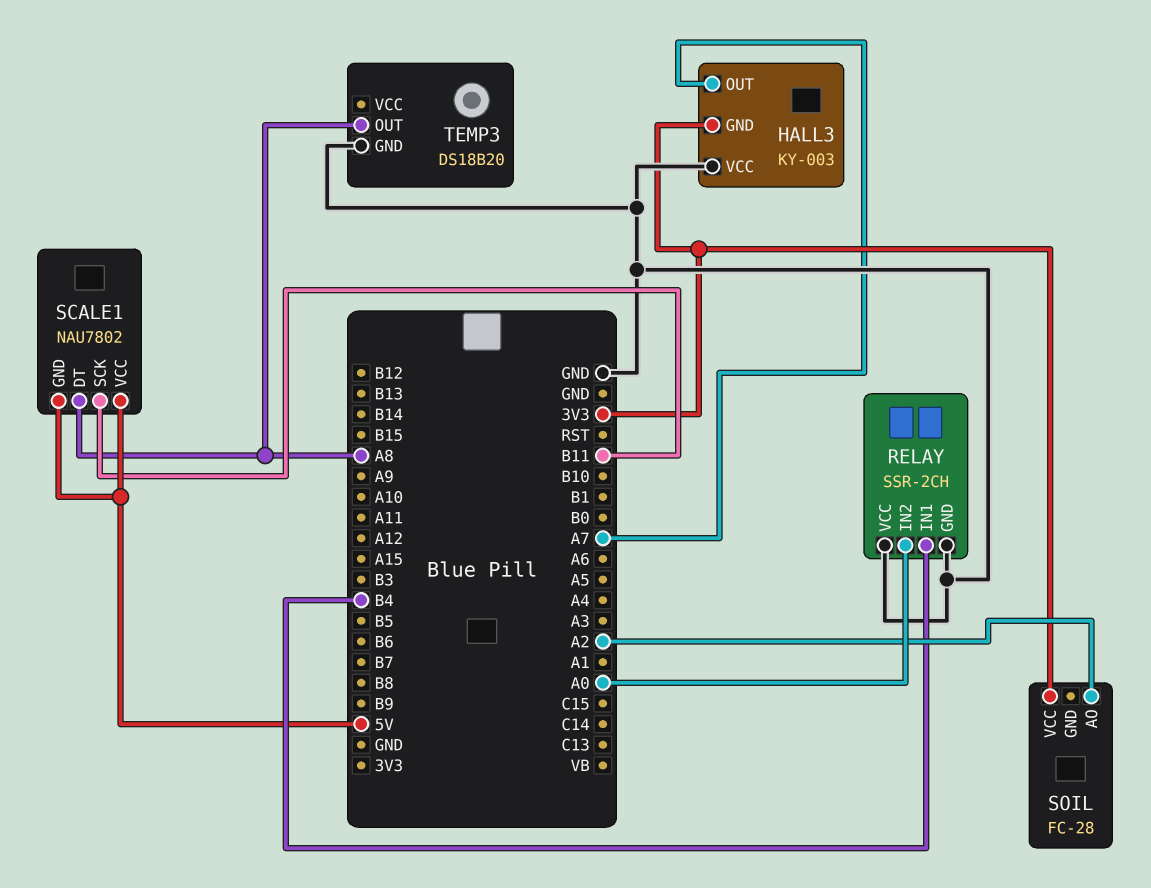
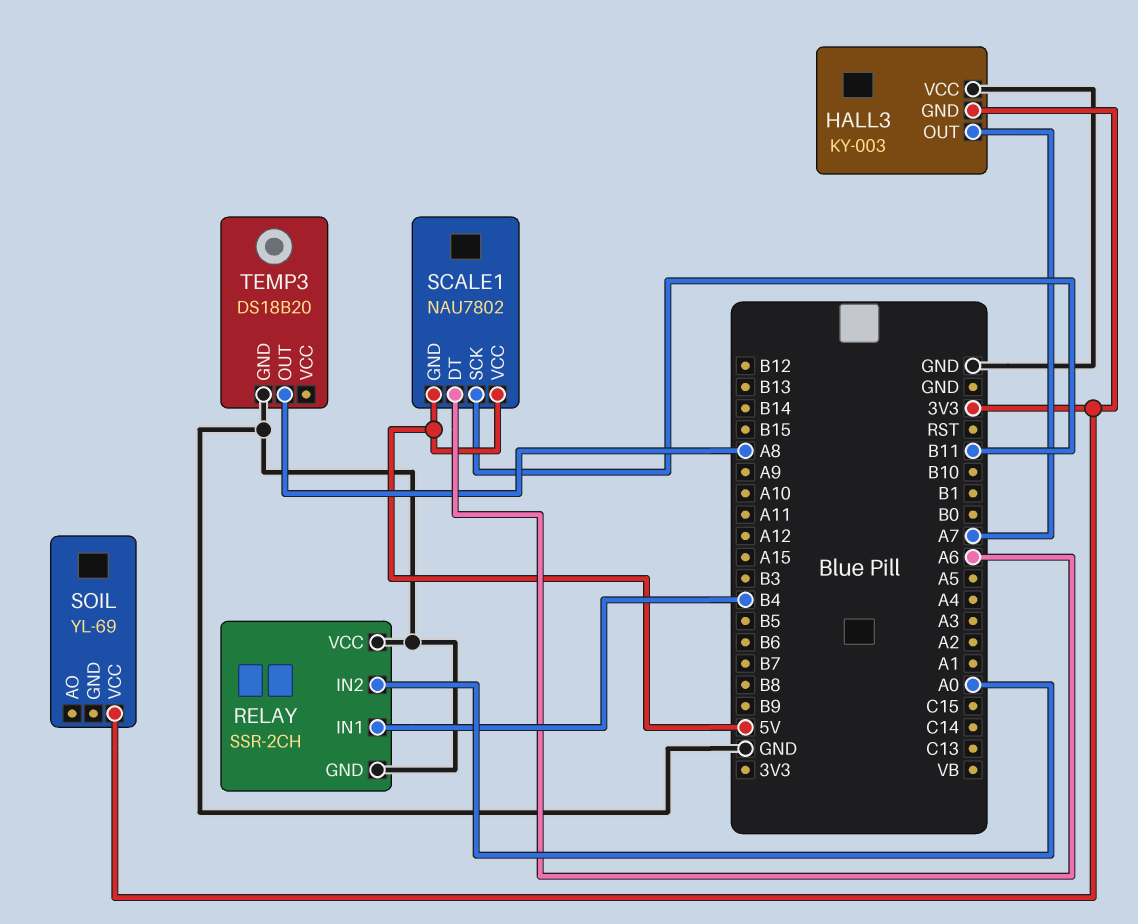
SCALE1 pin DT: A8 -> A6
SOIL: FC-28 -> YL-69
SOIL pin AO: A2 -> none

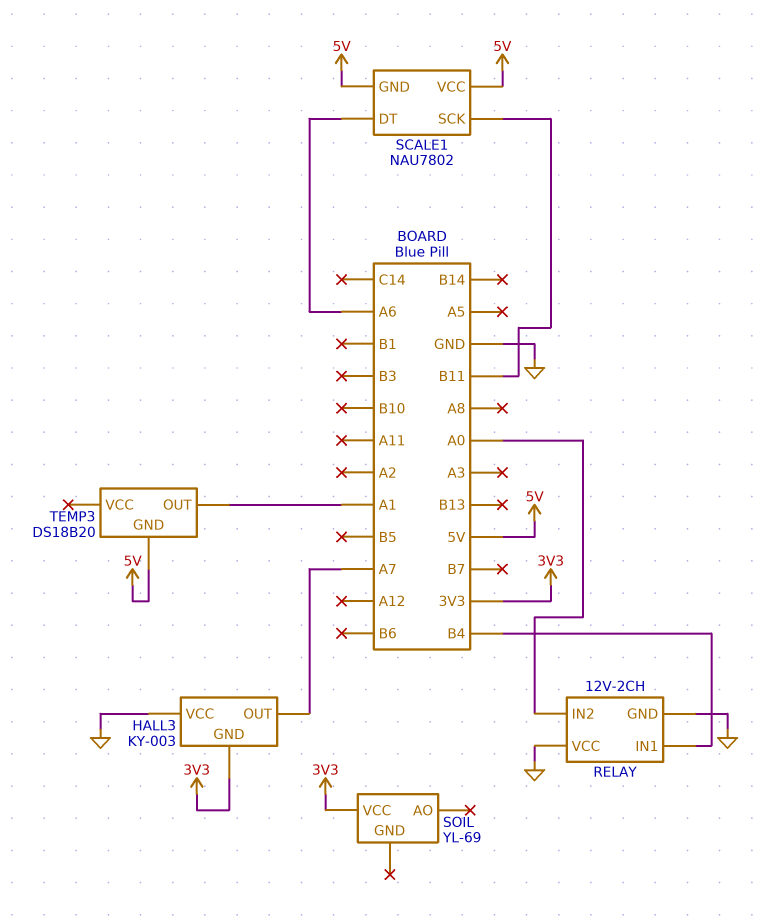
RELAY: SSR-2CH -> 12V-2CH
TEMP3 pin GND: GND -> 5V
TEMP3 pin OUT: A8 -> A1

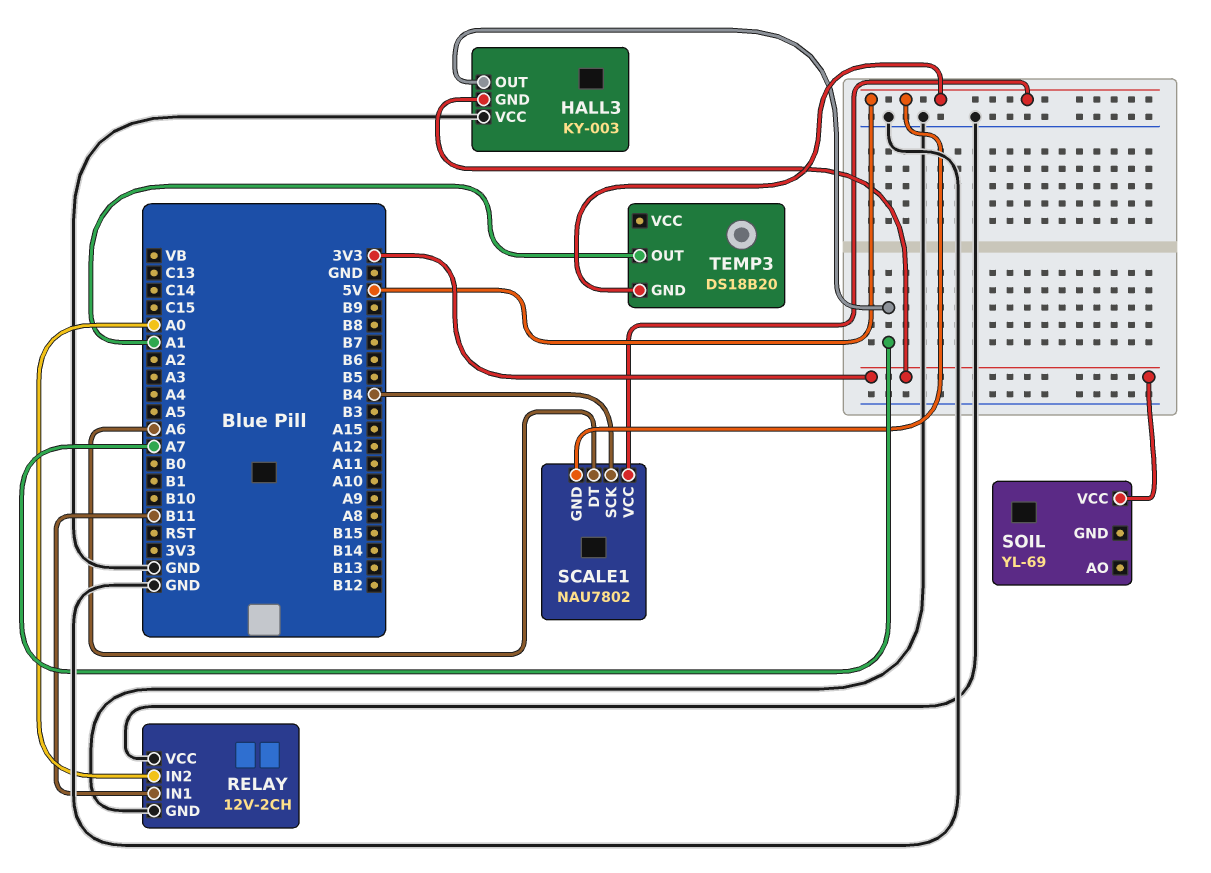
RELAY pin IN1: B4 -> B11
SCALE1 pin SCK: B11 -> B4

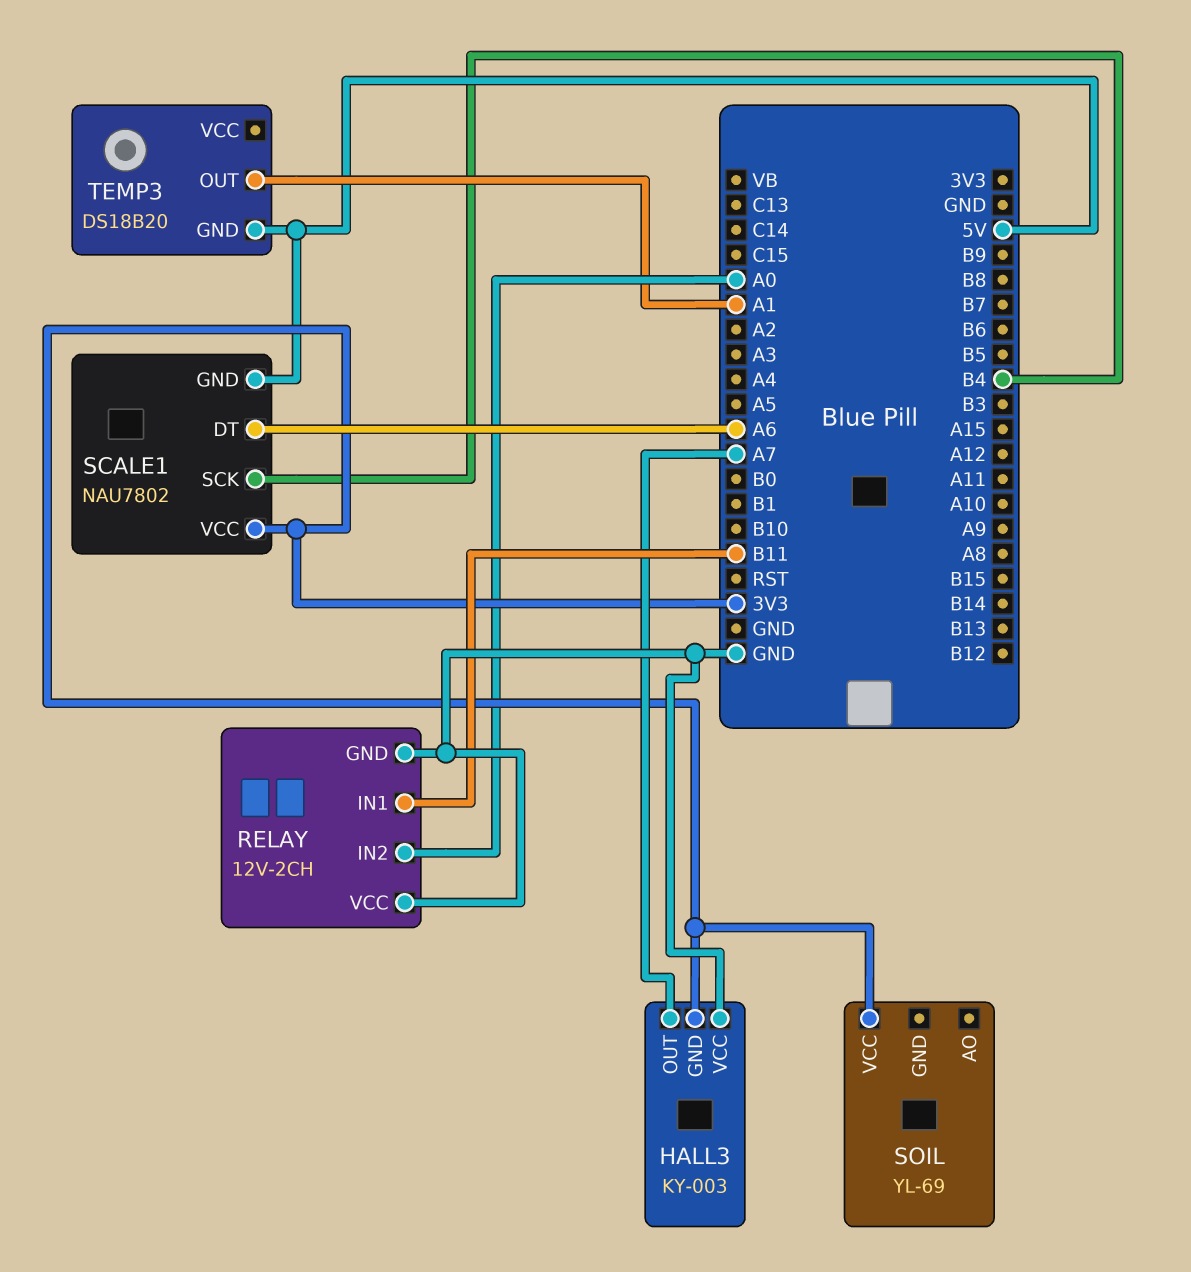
SCALE1 pin VCC: 5V -> 3V3

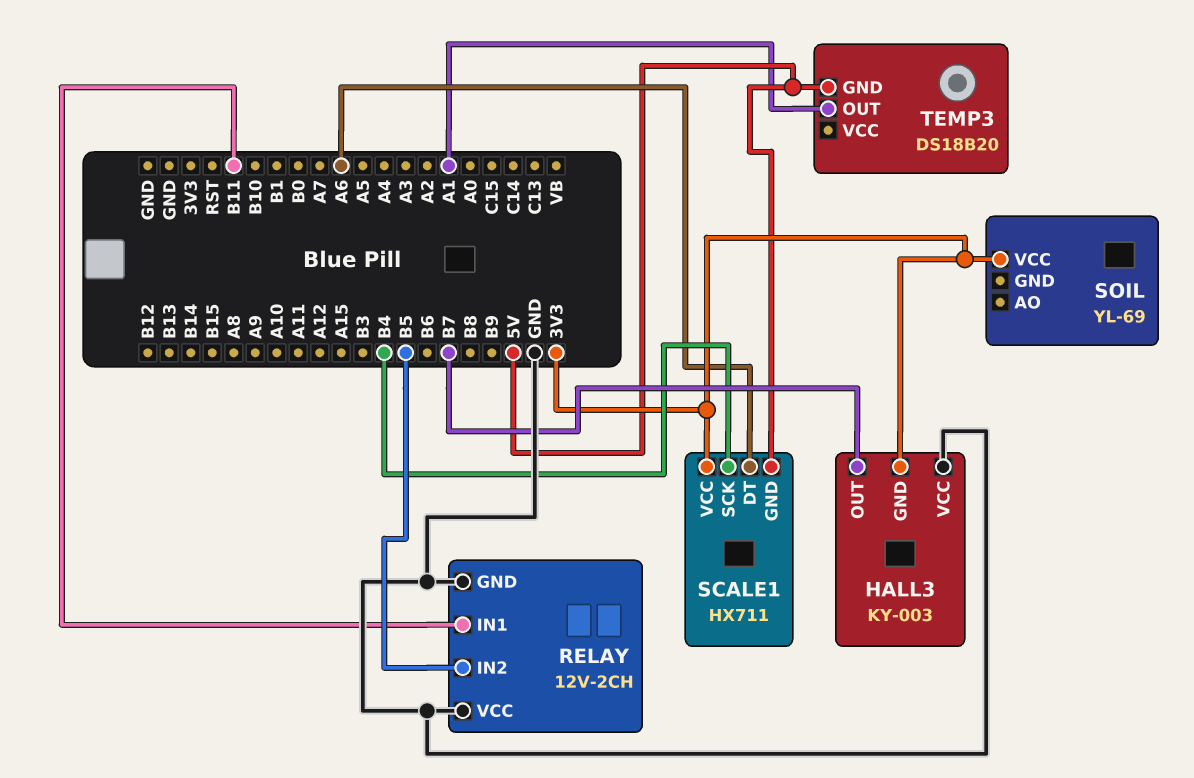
HALL3 pin OUT: A7 -> B7
RELAY pin IN2: A0 -> B5
SCALE1: NAU7802 -> HX711

